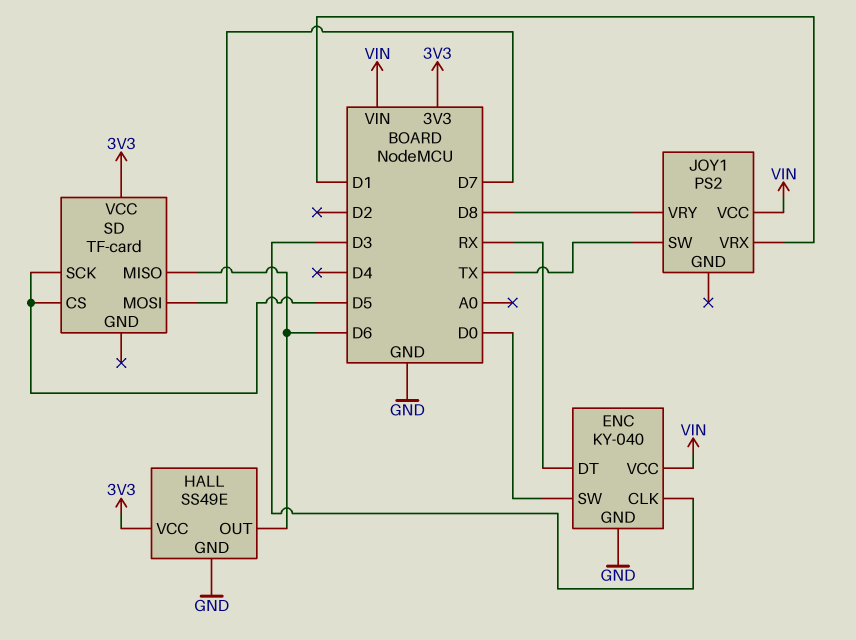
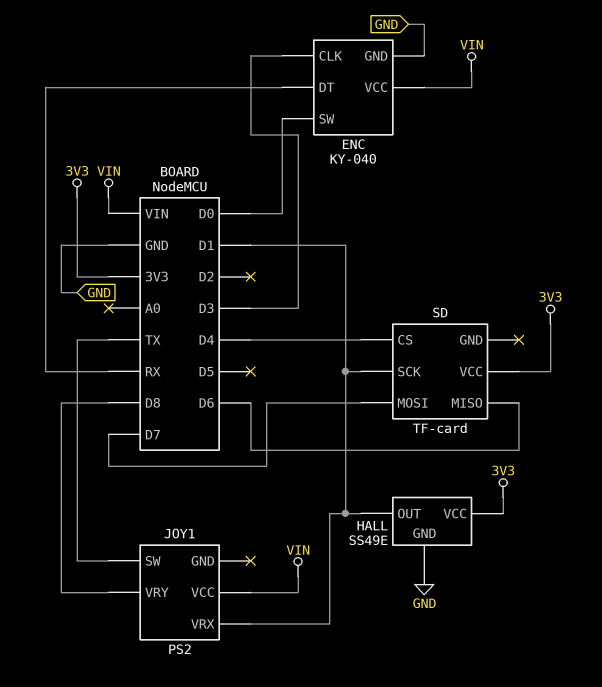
HALL pin OUT: D6 -> D1
SD pin CS: D5 -> D4
SD pin SCK: D5 -> D1

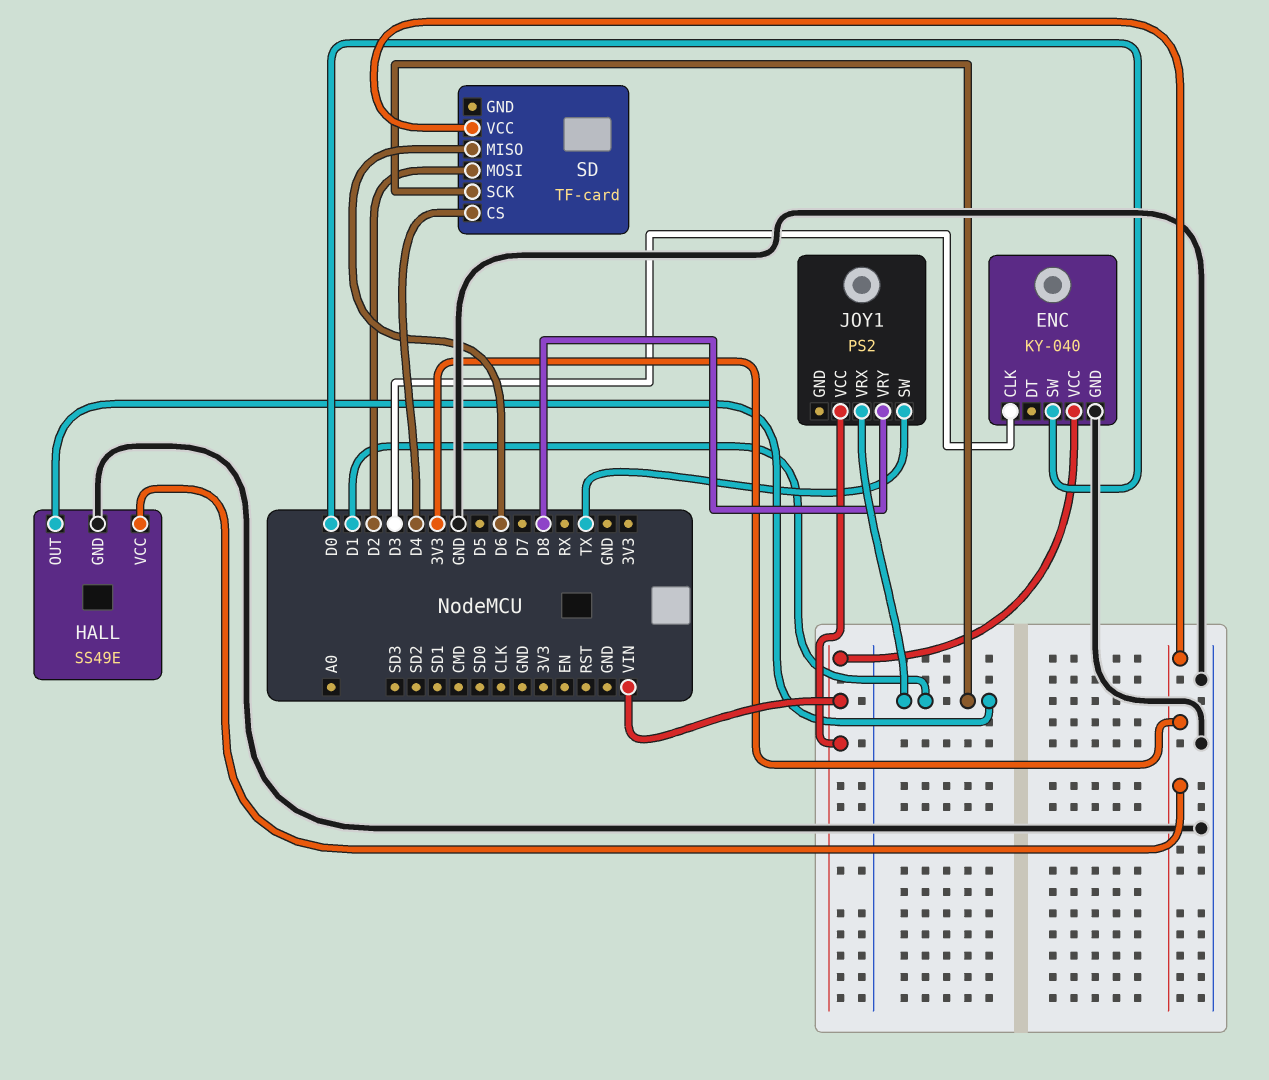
ENC pin DT: RX -> none
SD pin MOSI: D7 -> D2

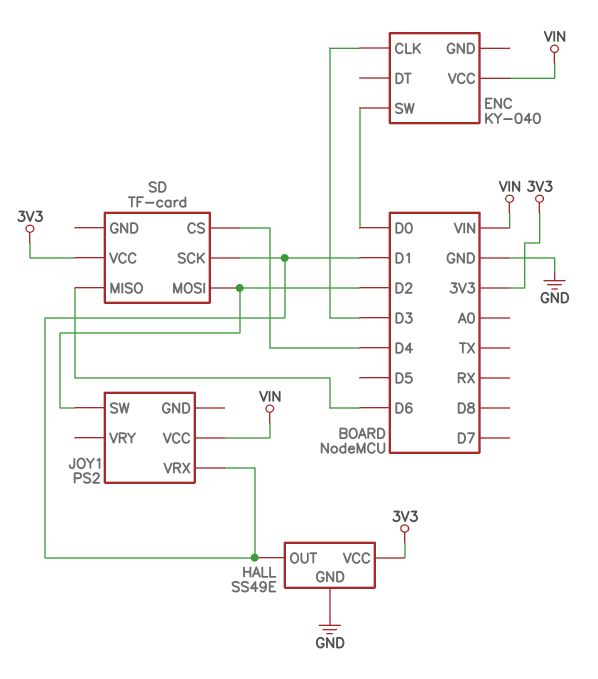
ENC pin GND: GND -> none
JOY1 pin SW: TX -> D2
JOY1 pin VRY: D8 -> none

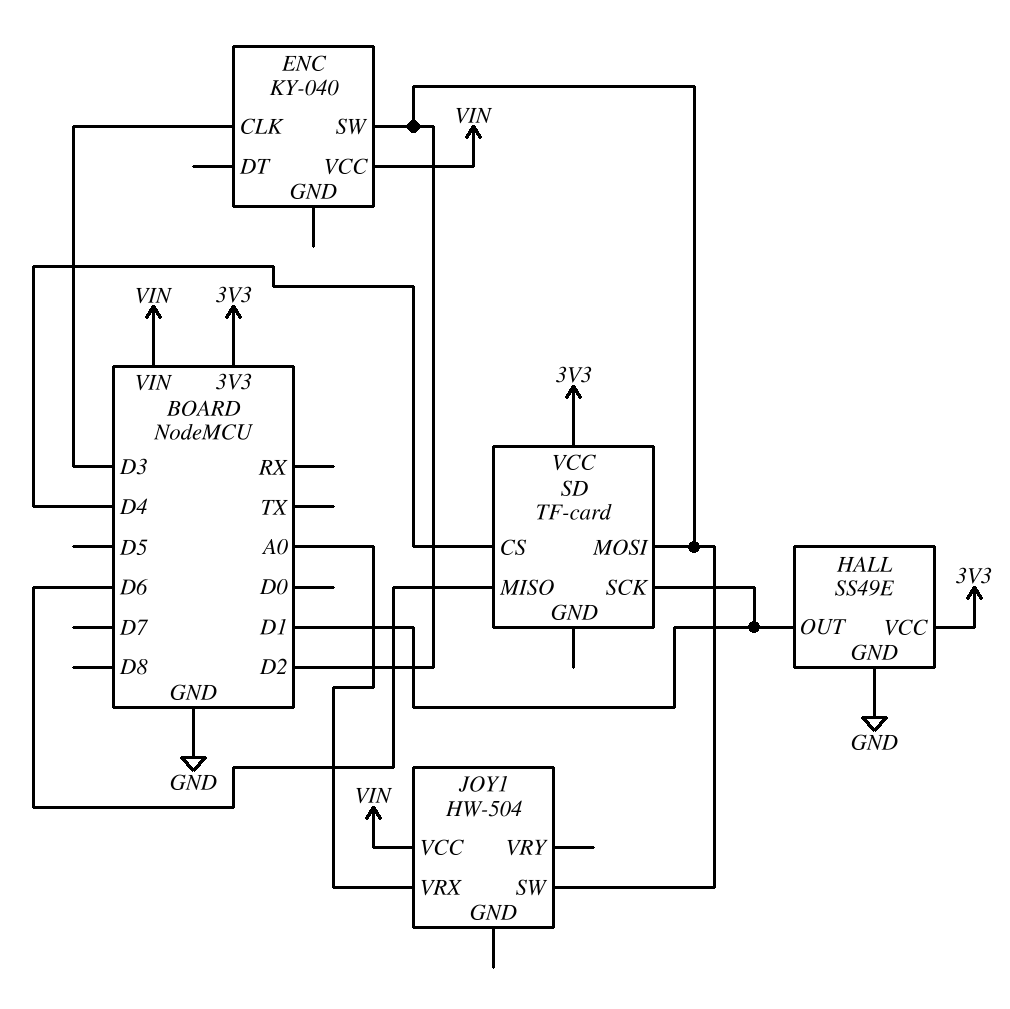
ENC pin SW: D0 -> D2
JOY1: PS2 -> HW-504
JOY1 pin VRX: D1 -> A0

